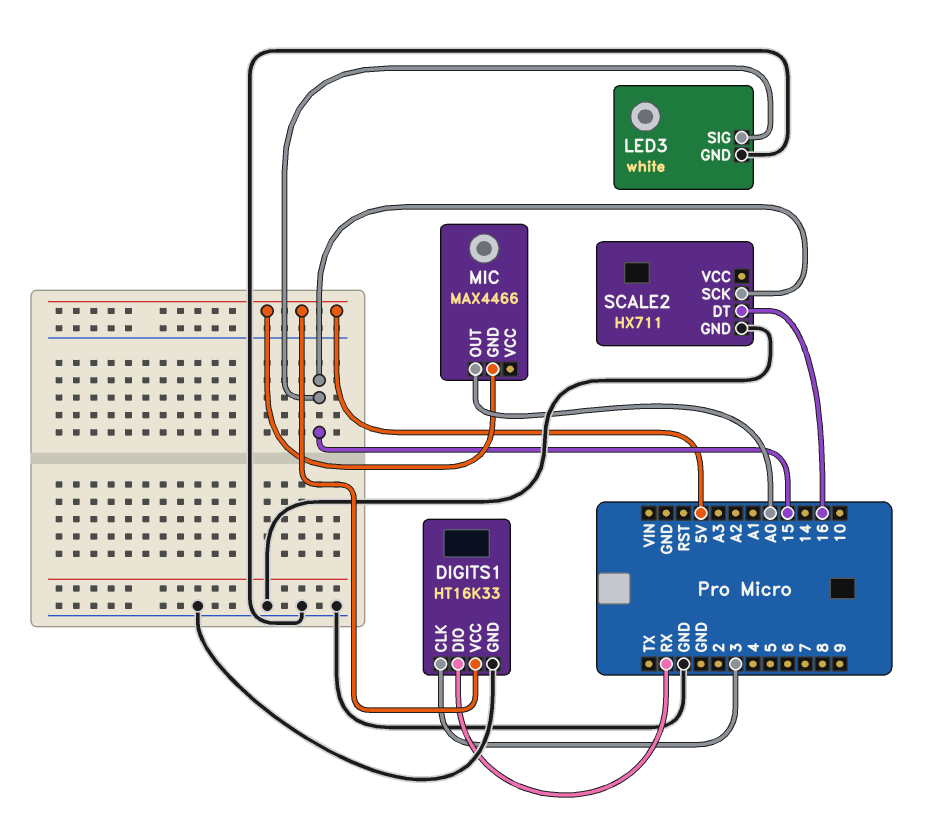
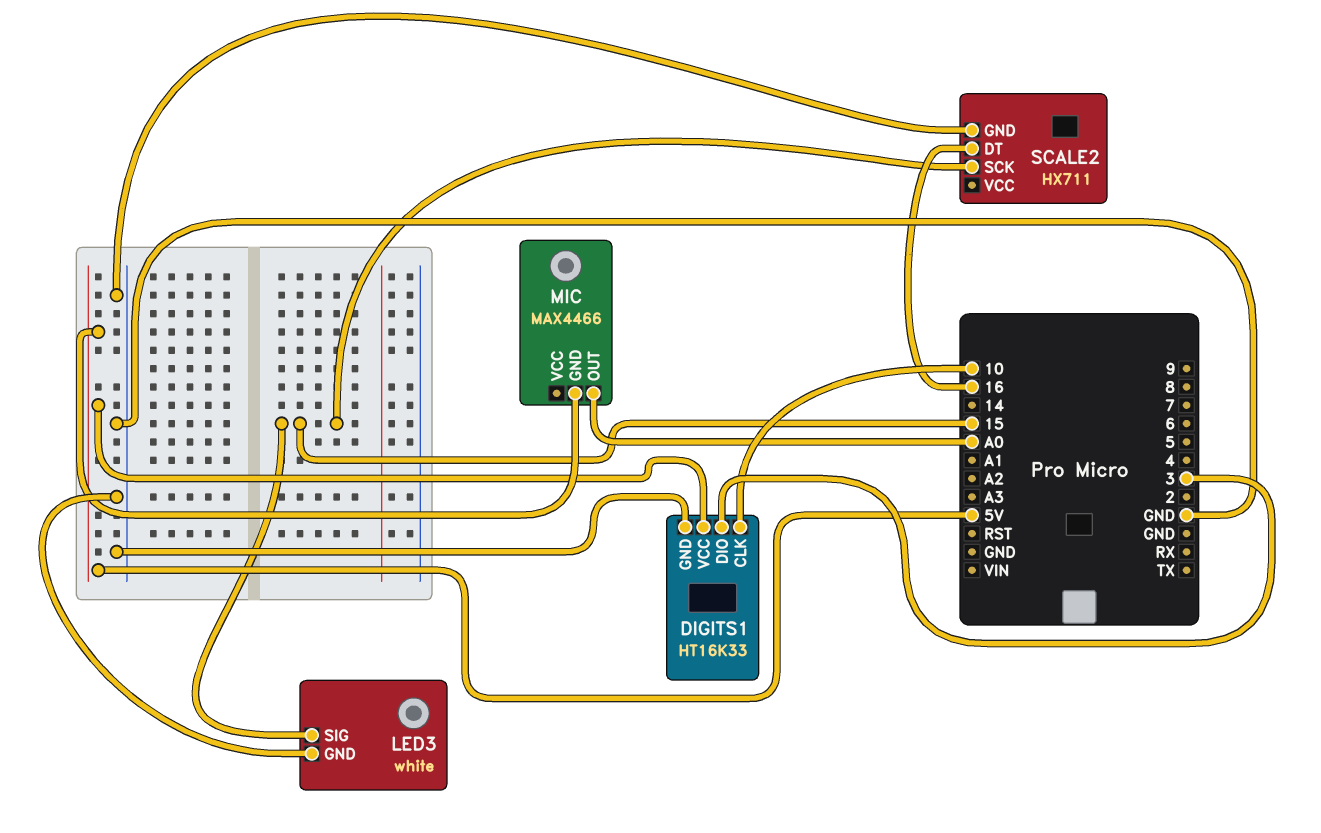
DIGITS1 pin CLK: 3 -> 10
DIGITS1 pin DIO: RX -> 3

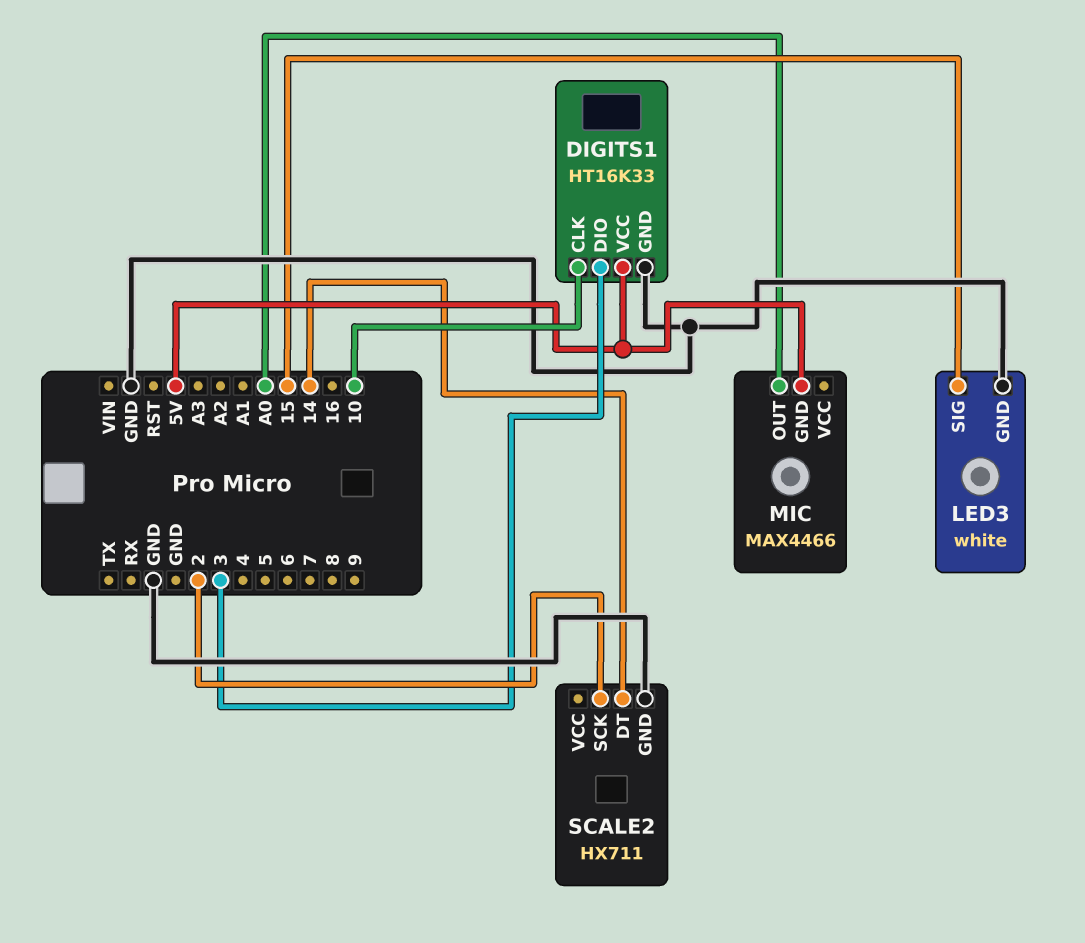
SCALE2 pin DT: 16 -> 14
SCALE2 pin SCK: 15 -> 2

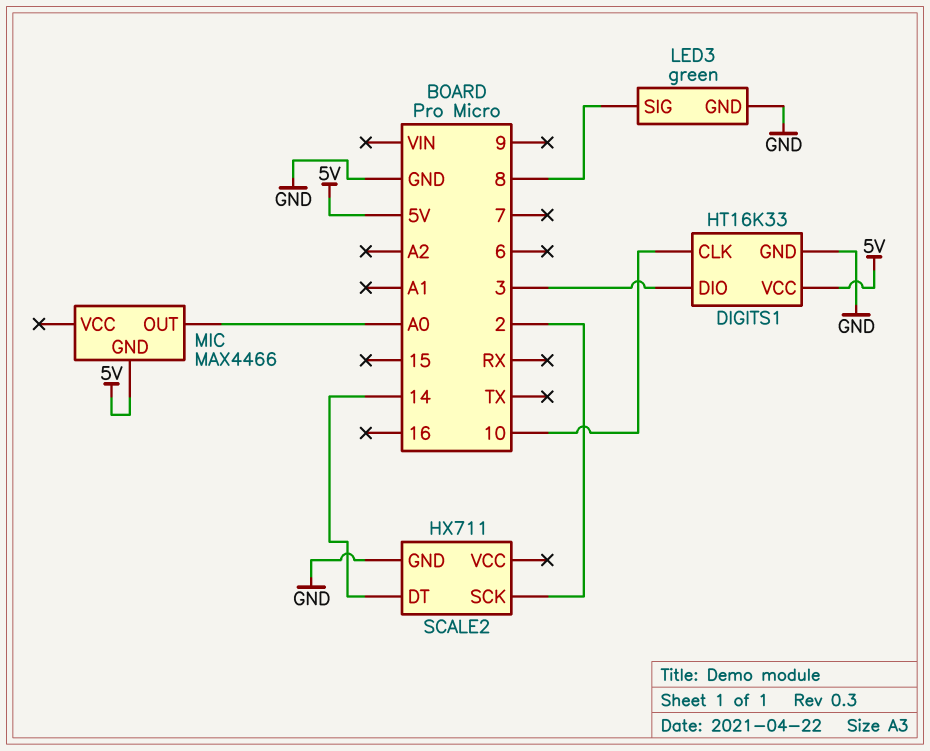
LED3: white -> green
LED3 pin SIG: 15 -> 8

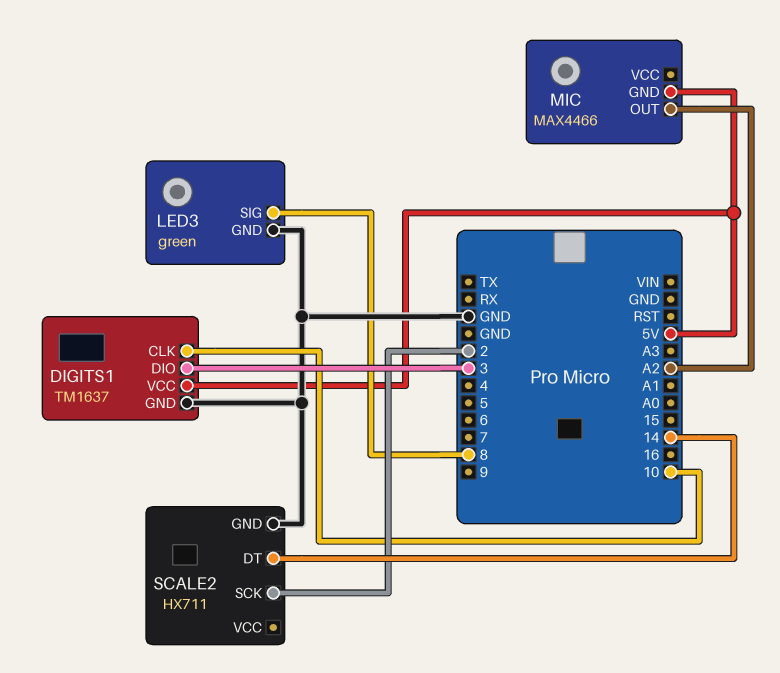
DIGITS1: HT16K33 -> TM1637
MIC pin OUT: A0 -> A2

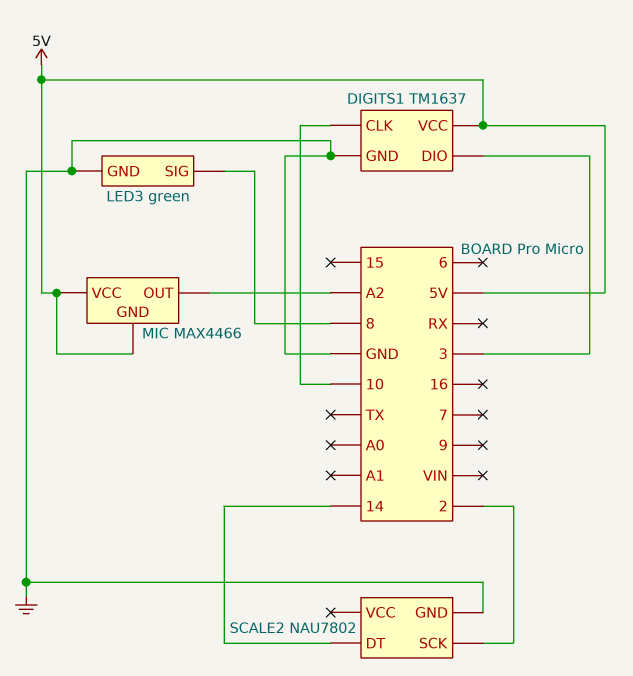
MIC pin VCC: none -> 5V
SCALE2: HX711 -> NAU7802

